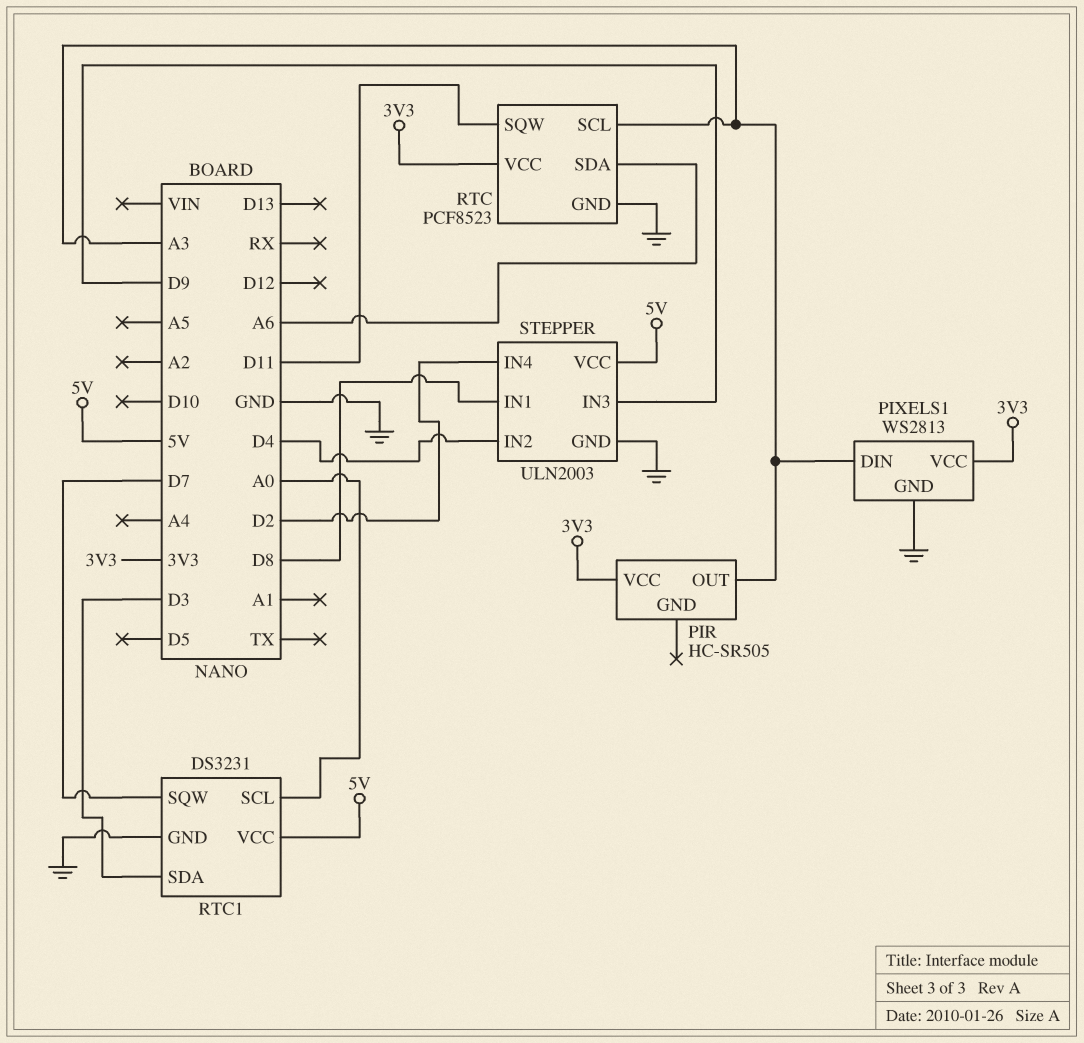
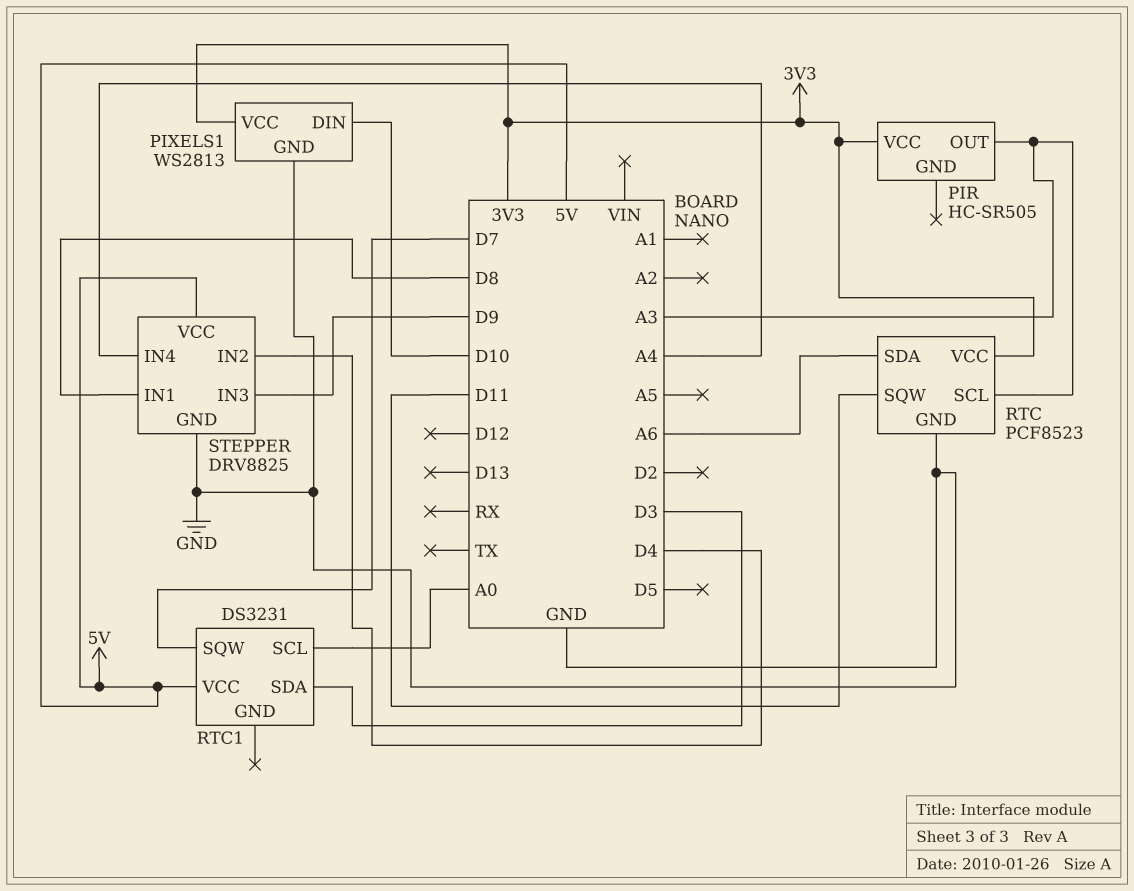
PIXELS1 pin DIN: A3 -> D10
RTC1 pin GND: GND -> none
STEPPER: ULN2003 -> DRV8825
STEPPER pin IN4: D2 -> A4

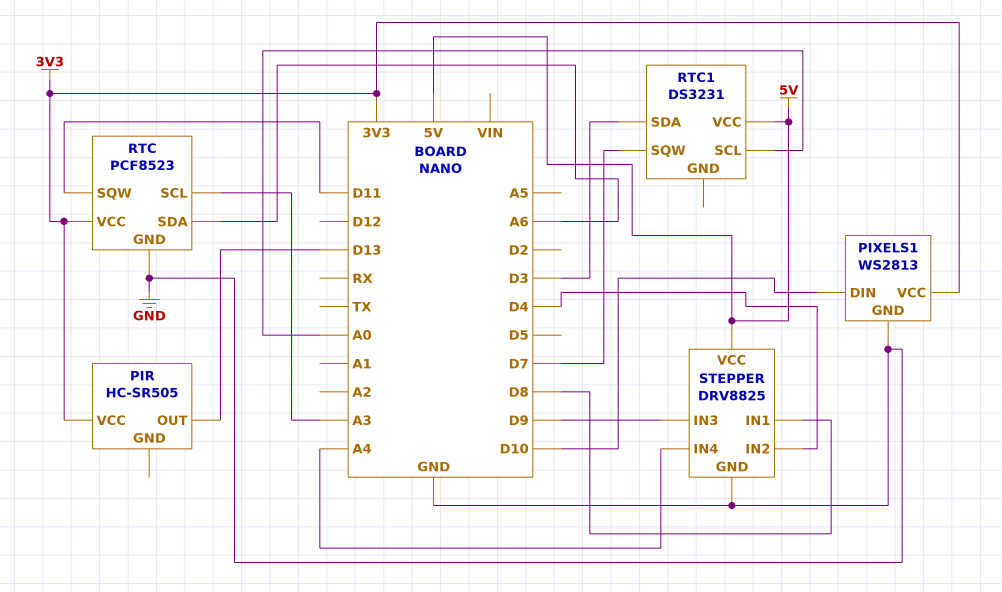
PIR pin OUT: A3 -> D13

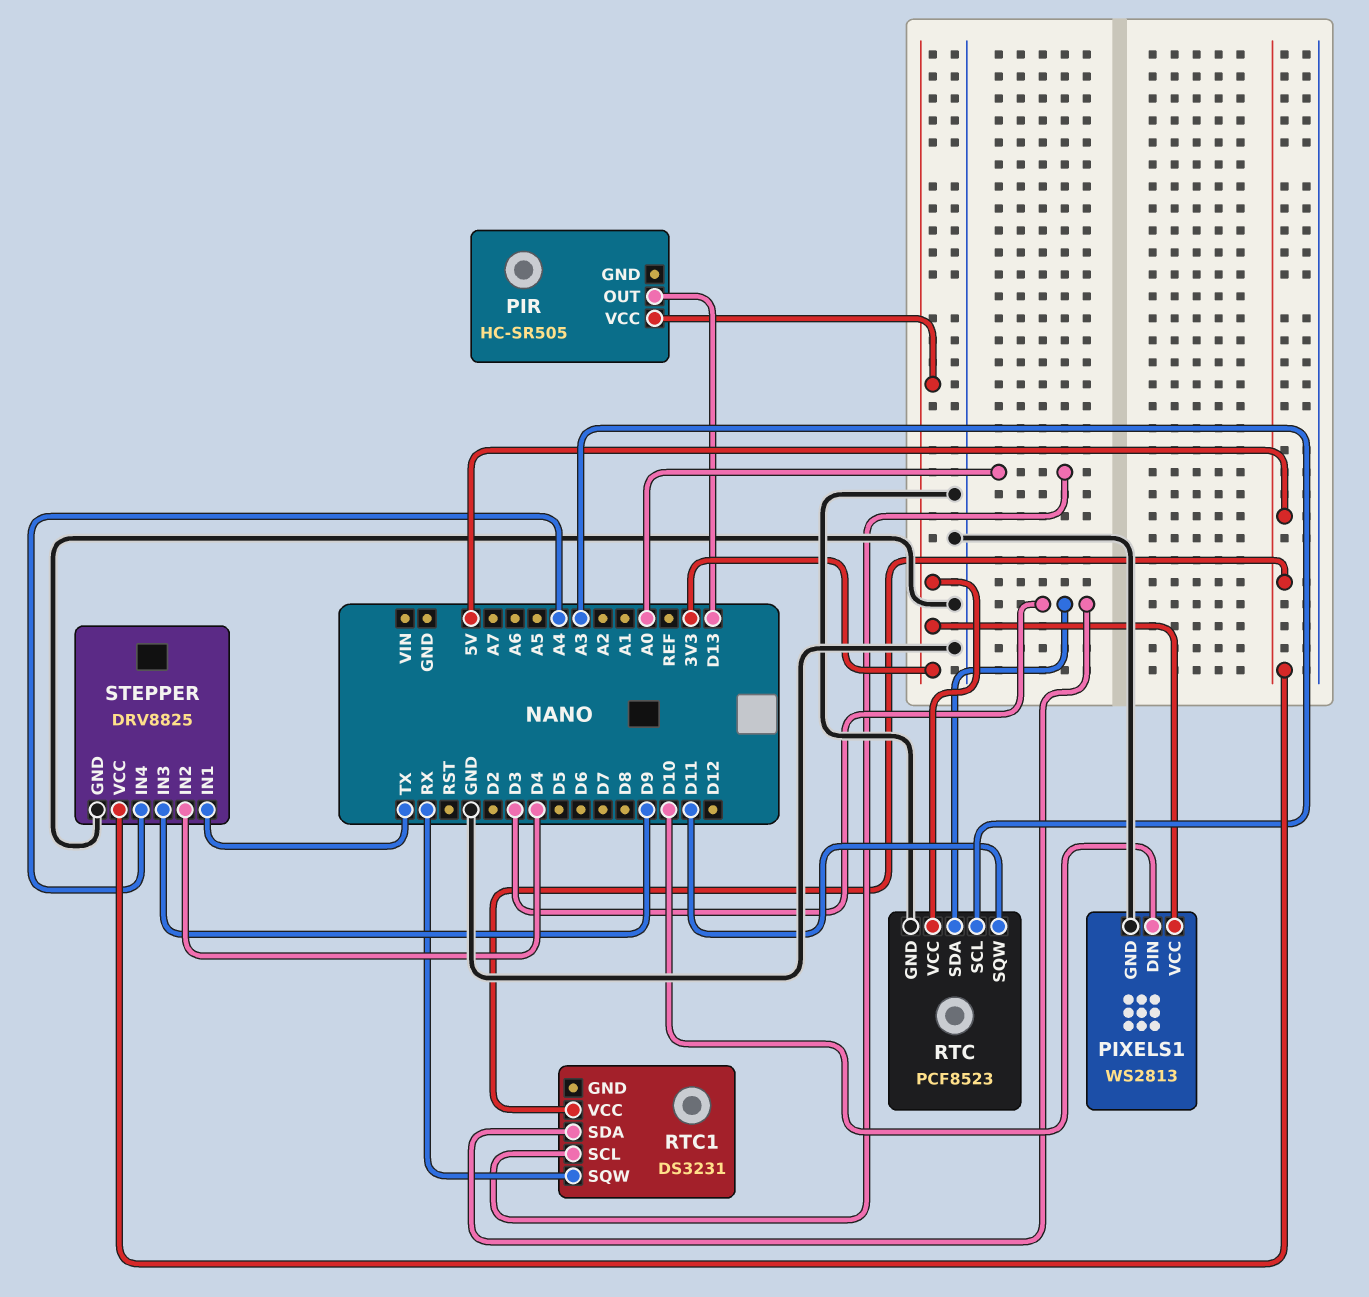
RTC pin SDA: A6 -> D3
RTC1 pin SQW: D7 -> RX
STEPPER pin IN1: D8 -> TX

